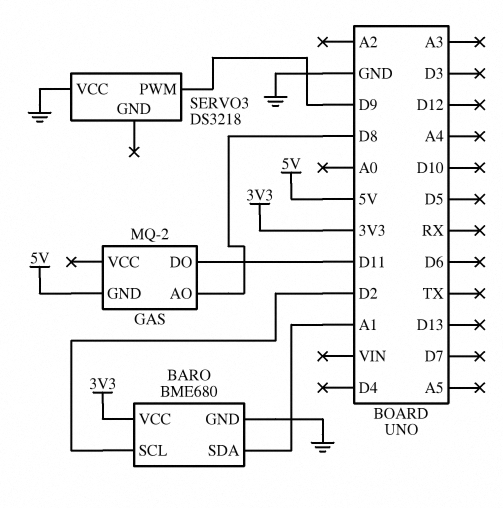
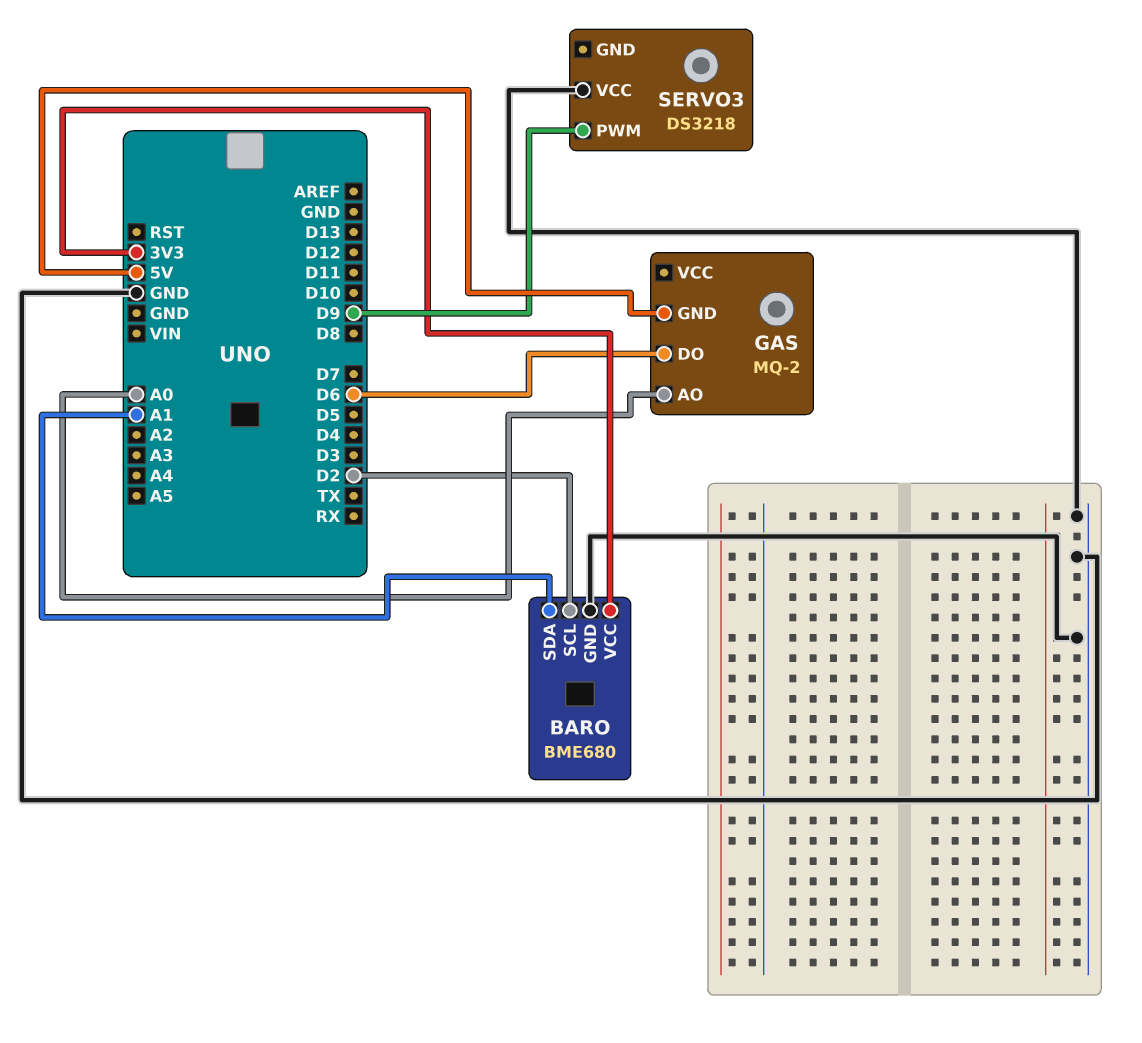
GAS pin AO: D8 -> A0
GAS pin DO: D11 -> D6

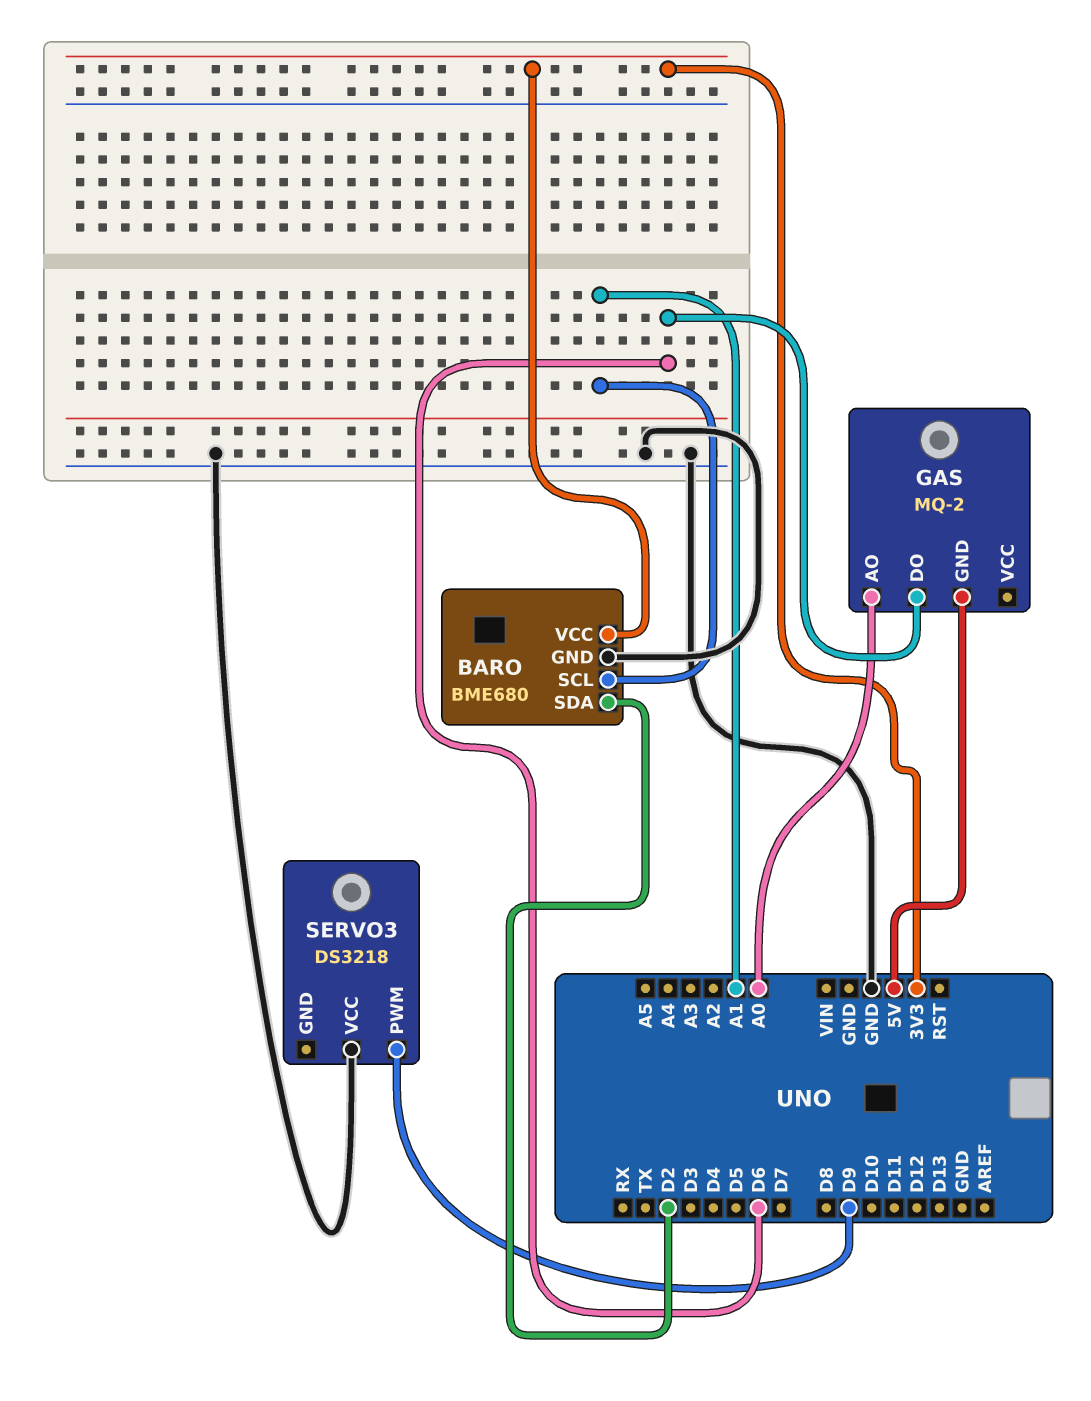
BARO pin SCL: D2 -> A1
BARO pin SDA: A1 -> D2

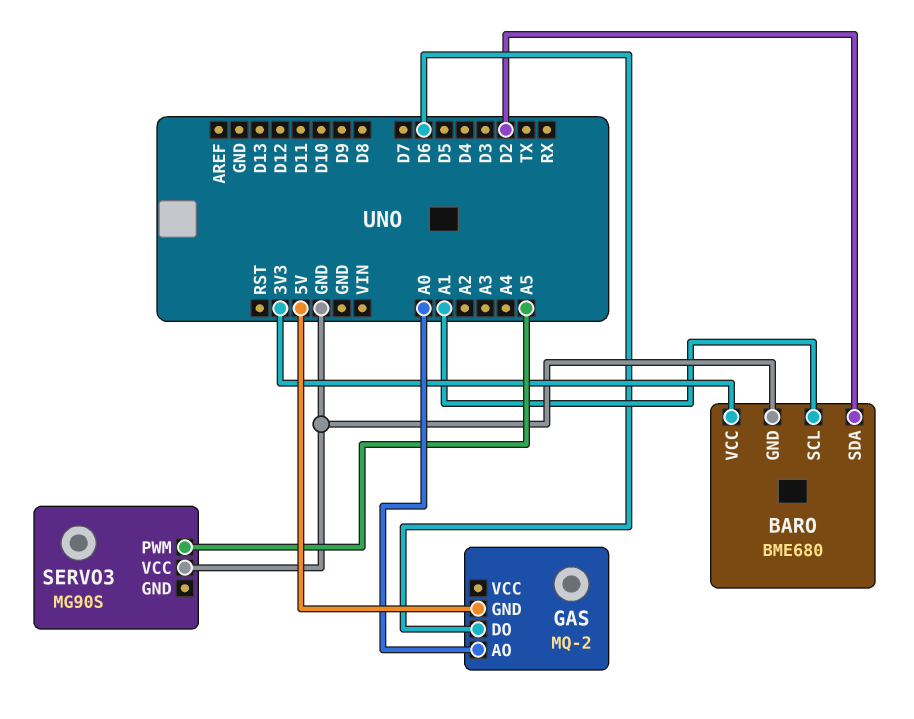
SERVO3: DS3218 -> MG90S
SERVO3 pin PWM: D9 -> A5

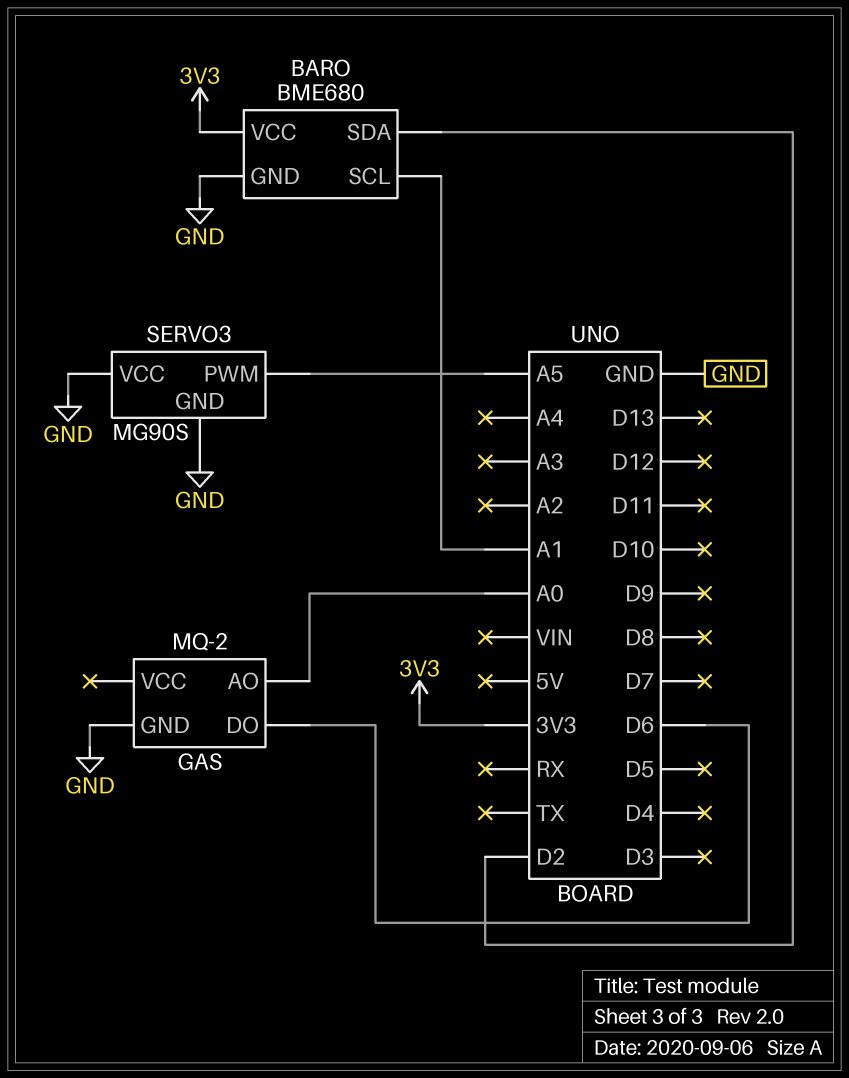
GAS pin GND: 5V -> GND
SERVO3 pin GND: none -> GND

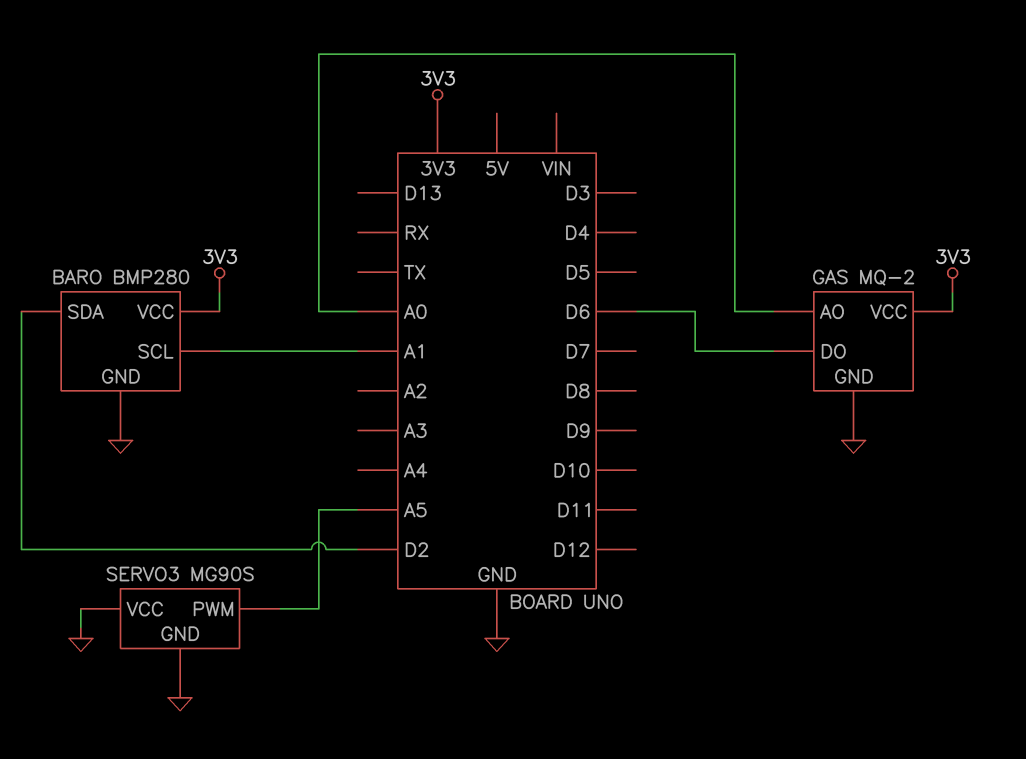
BARO: BME680 -> BMP280
GAS pin VCC: none -> 3V3

